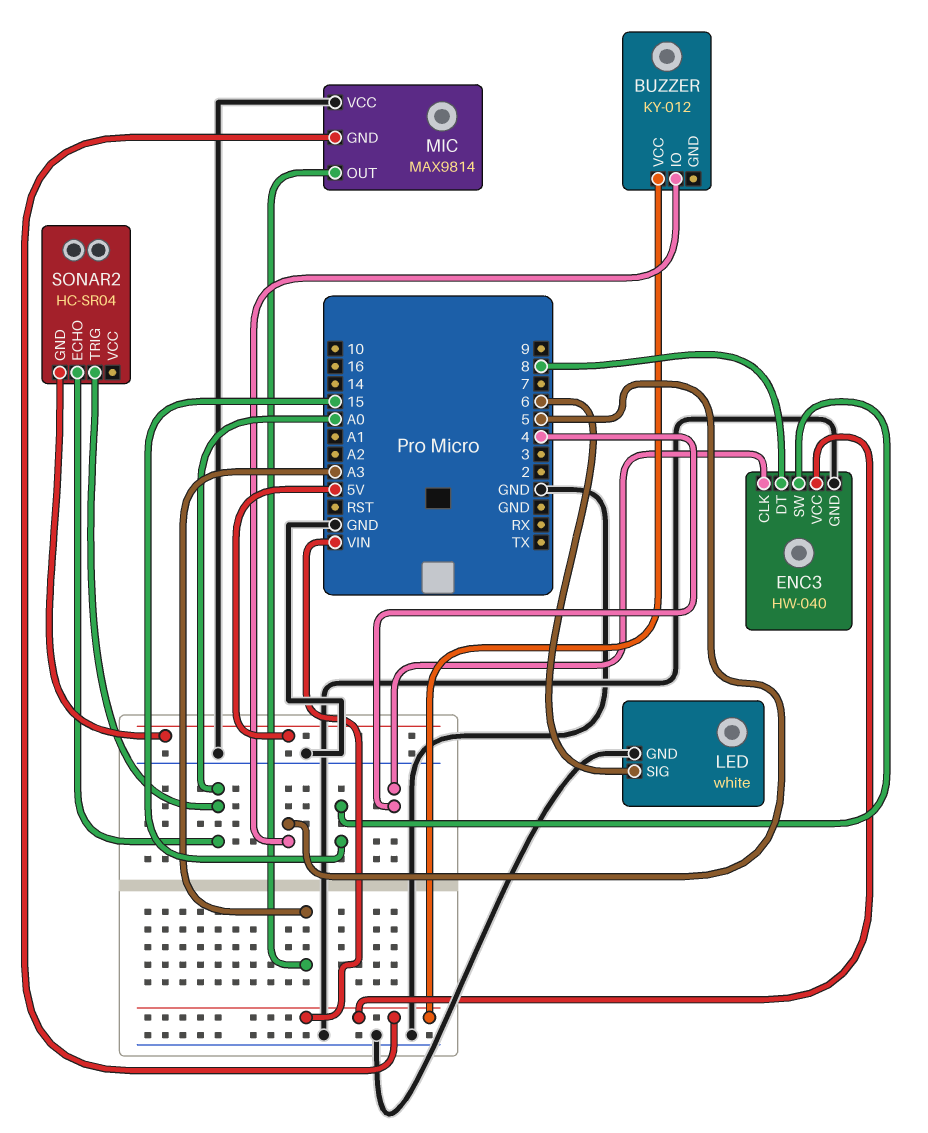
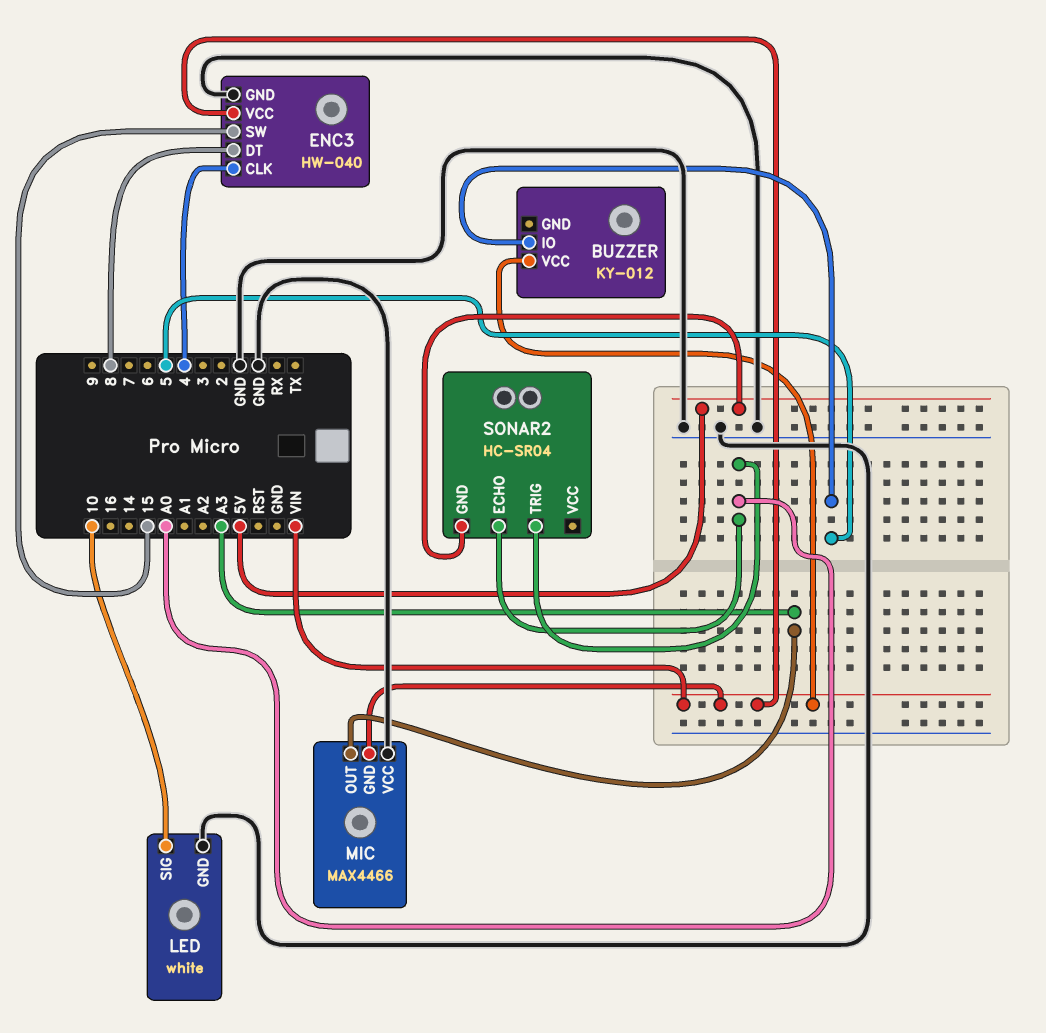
LED pin SIG: 6 -> 10
MIC: MAX9814 -> MAX4466

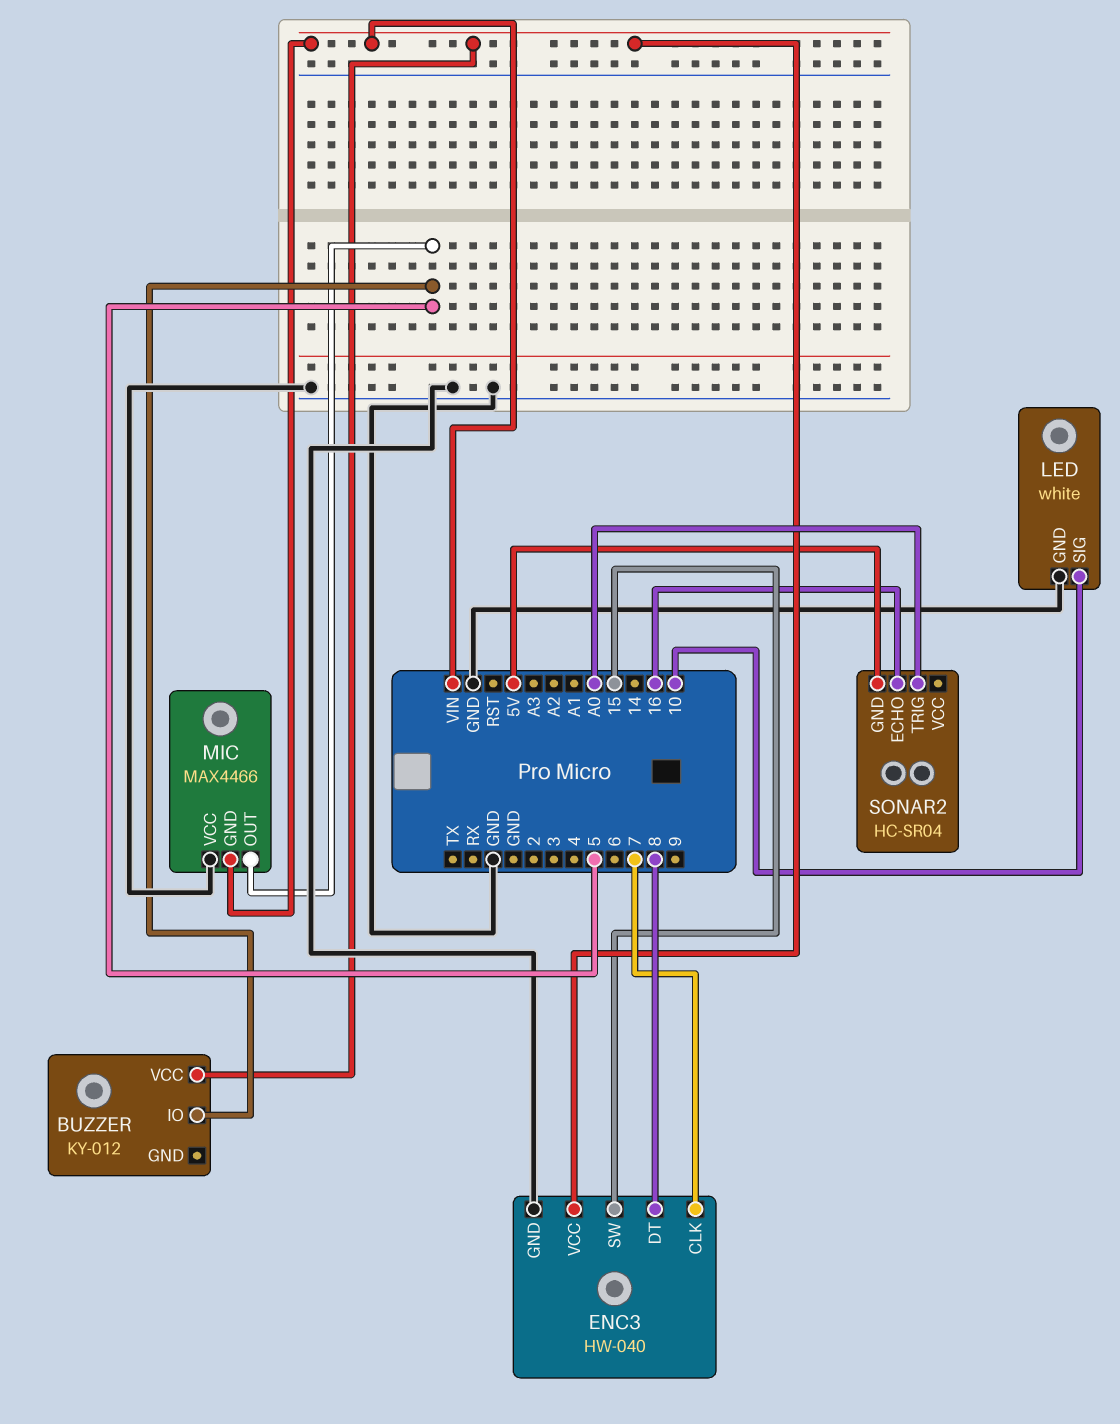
ENC3 pin CLK: 4 -> 7
MIC pin OUT: A3 -> 5
SONAR2 pin ECHO: A0 -> 16

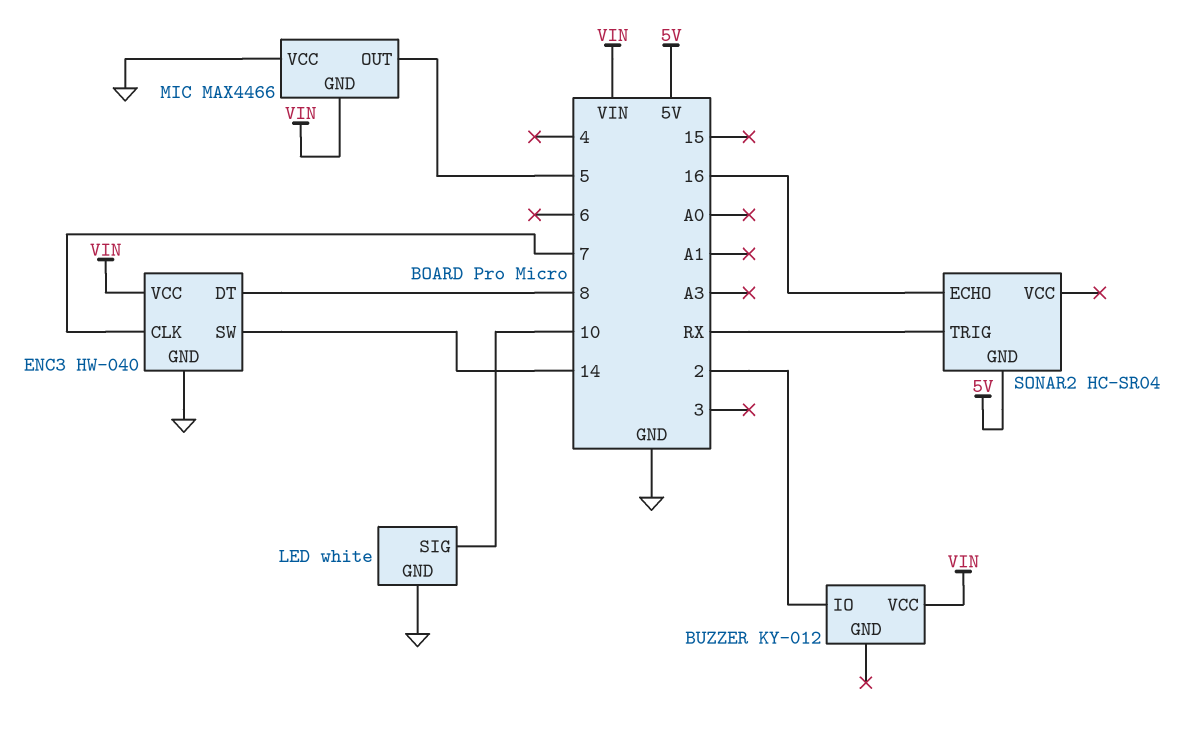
BUZZER pin IO: 5 -> 2
ENC3 pin SW: 15 -> 14
SONAR2 pin TRIG: A0 -> RX

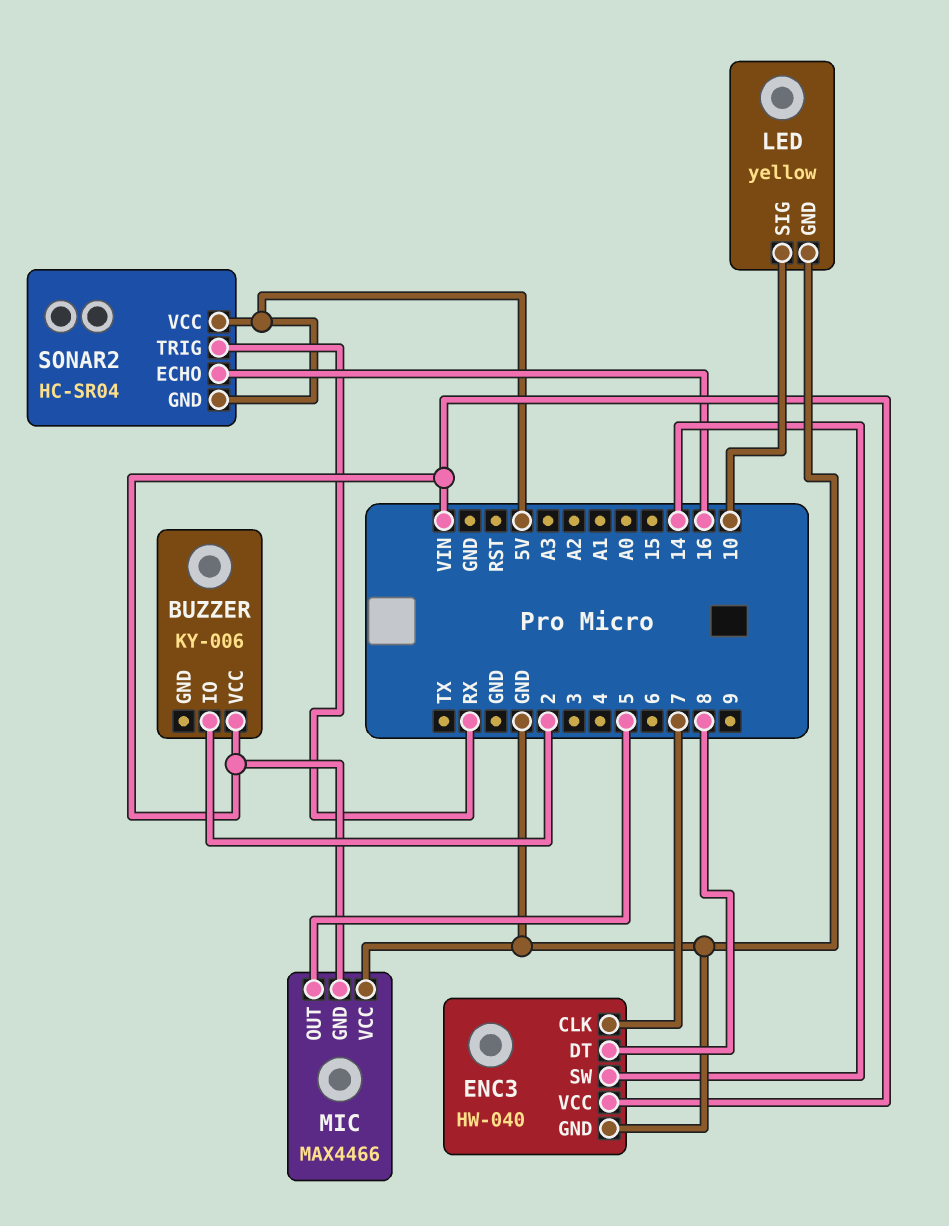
BUZZER: KY-012 -> KY-006
LED: white -> yellow
SONAR2 pin VCC: none -> 5V

